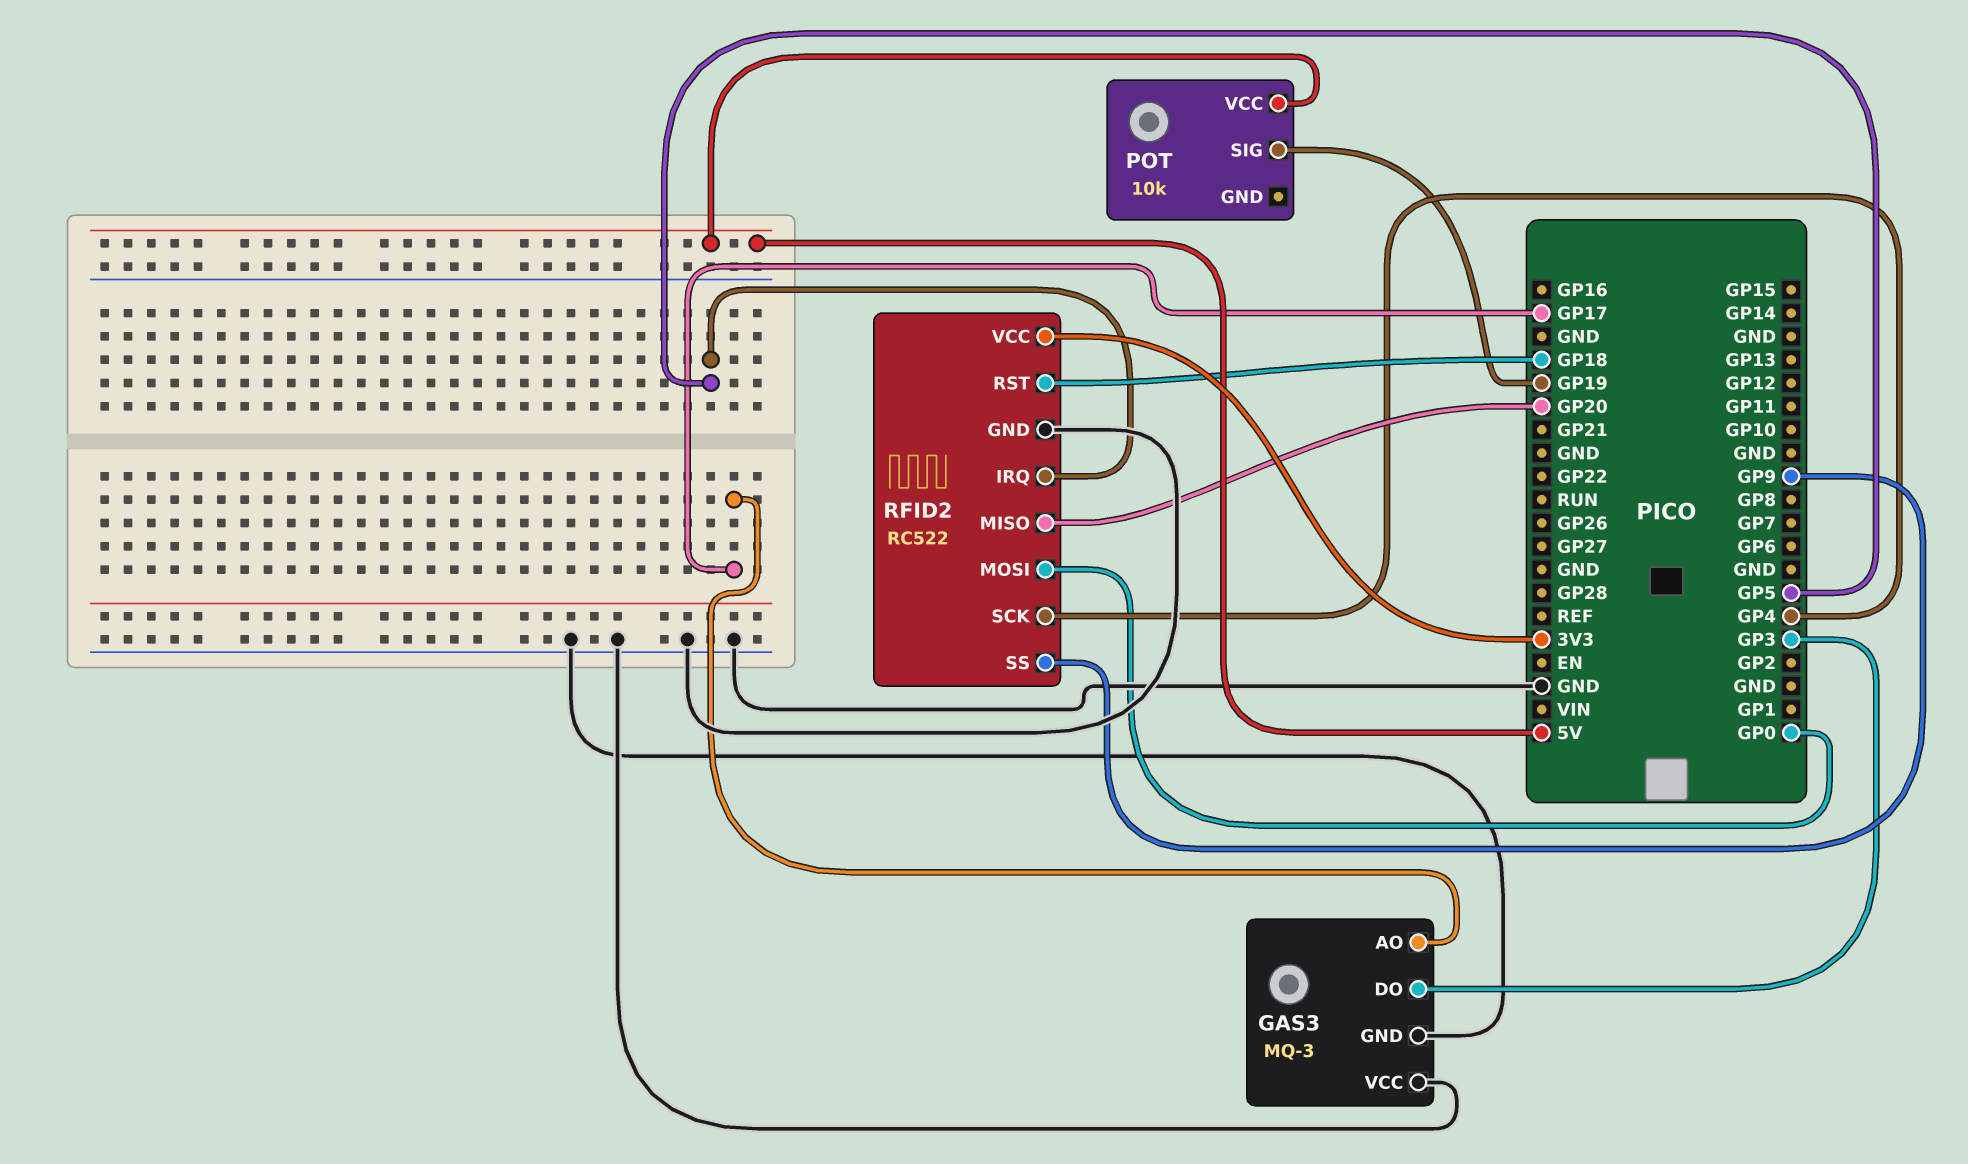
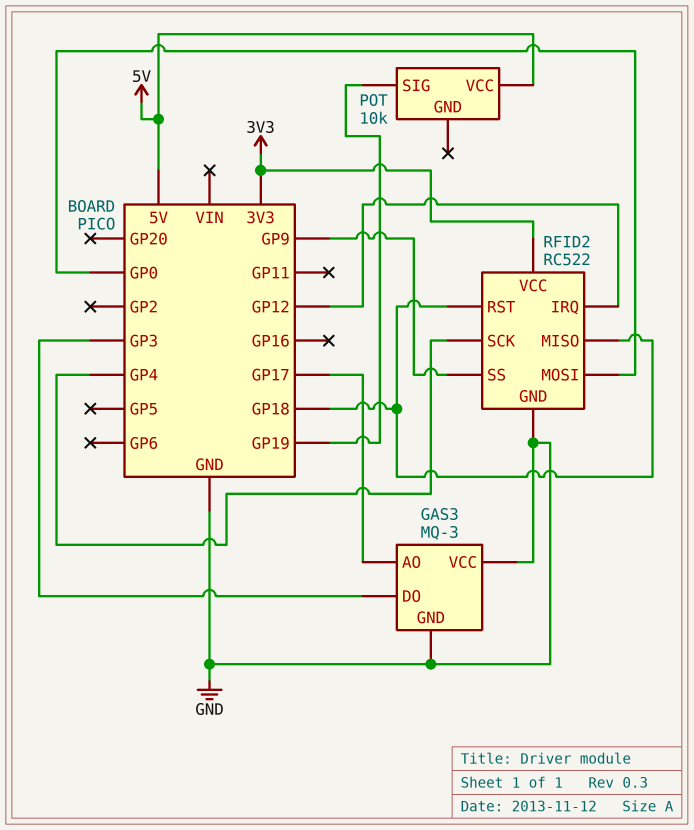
RFID2 pin IRQ: GP5 -> GP12
RFID2 pin MISO: GP20 -> GP18

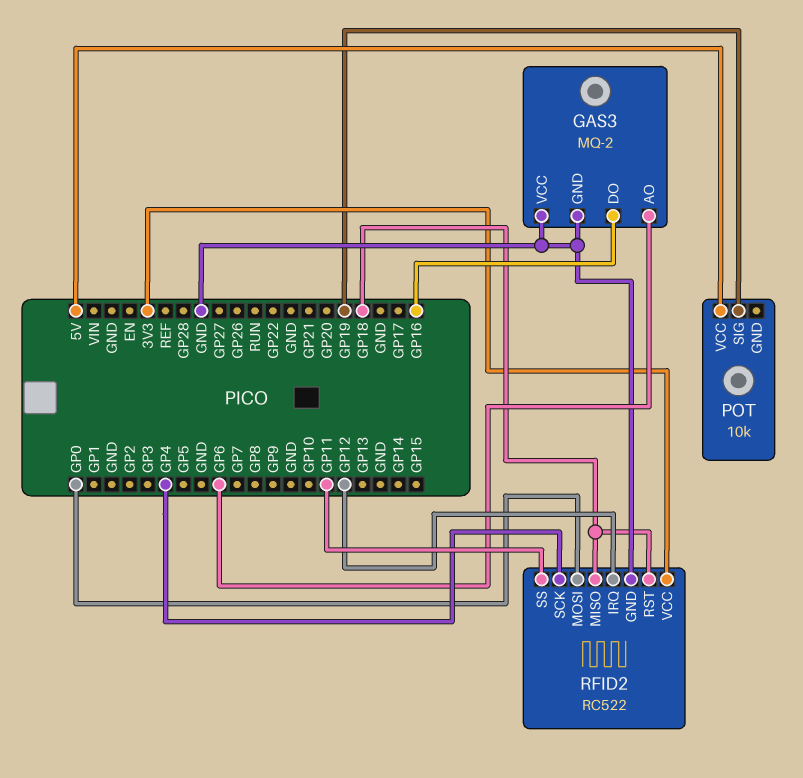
GAS3: MQ-3 -> MQ-2
GAS3 pin AO: GP17 -> GP6
GAS3 pin DO: GP3 -> GP16
RFID2 pin SS: GP9 -> GP11

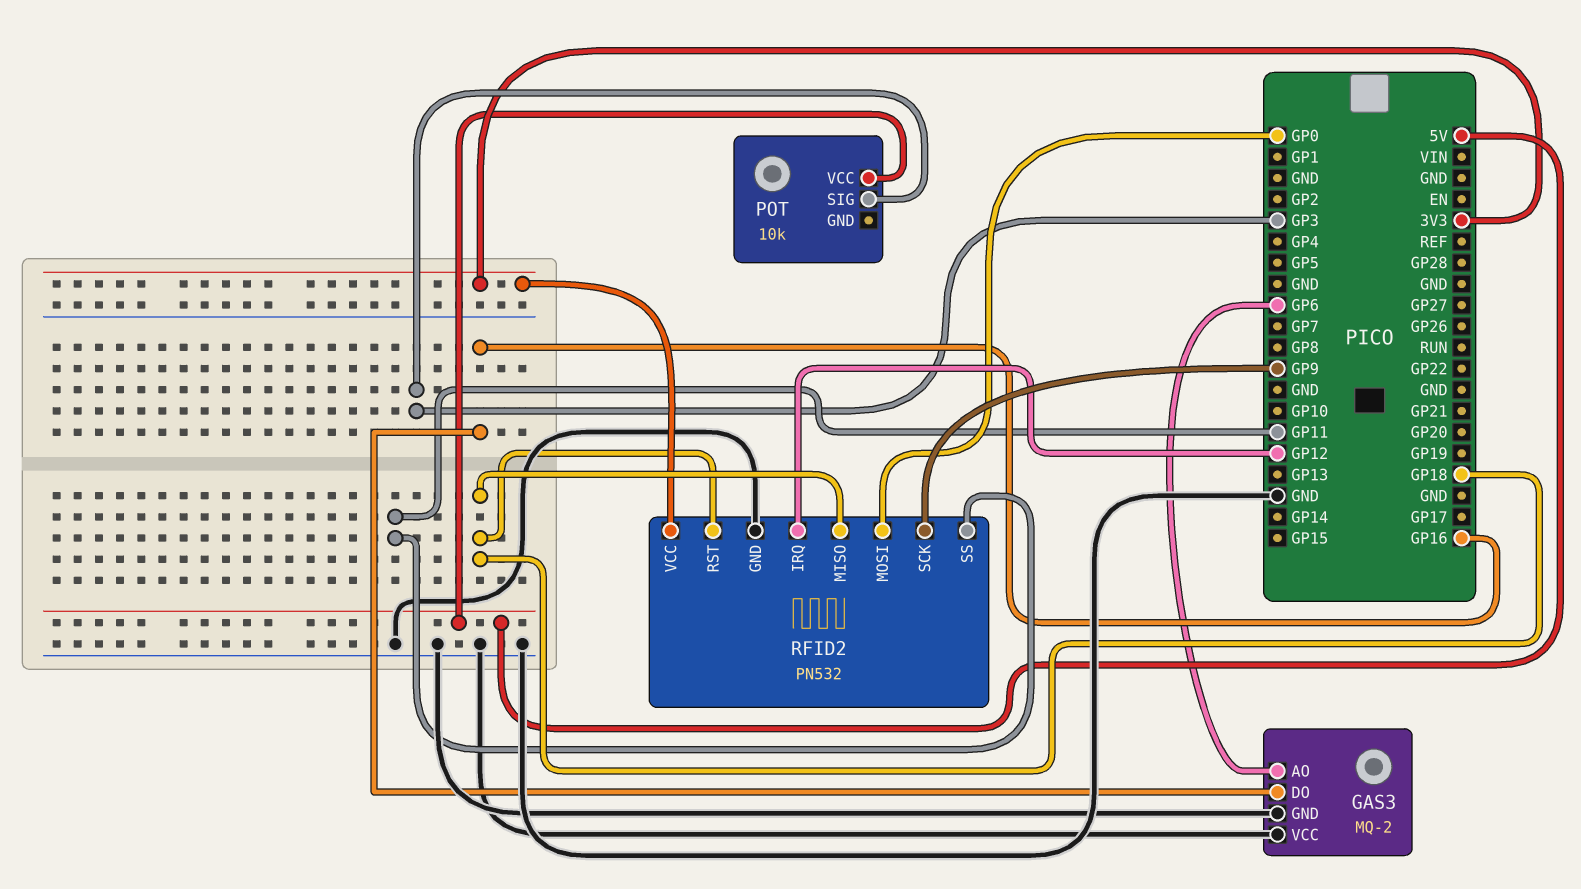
POT pin SIG: GP19 -> GP3
RFID2: RC522 -> PN532
RFID2 pin SCK: GP4 -> GP9

